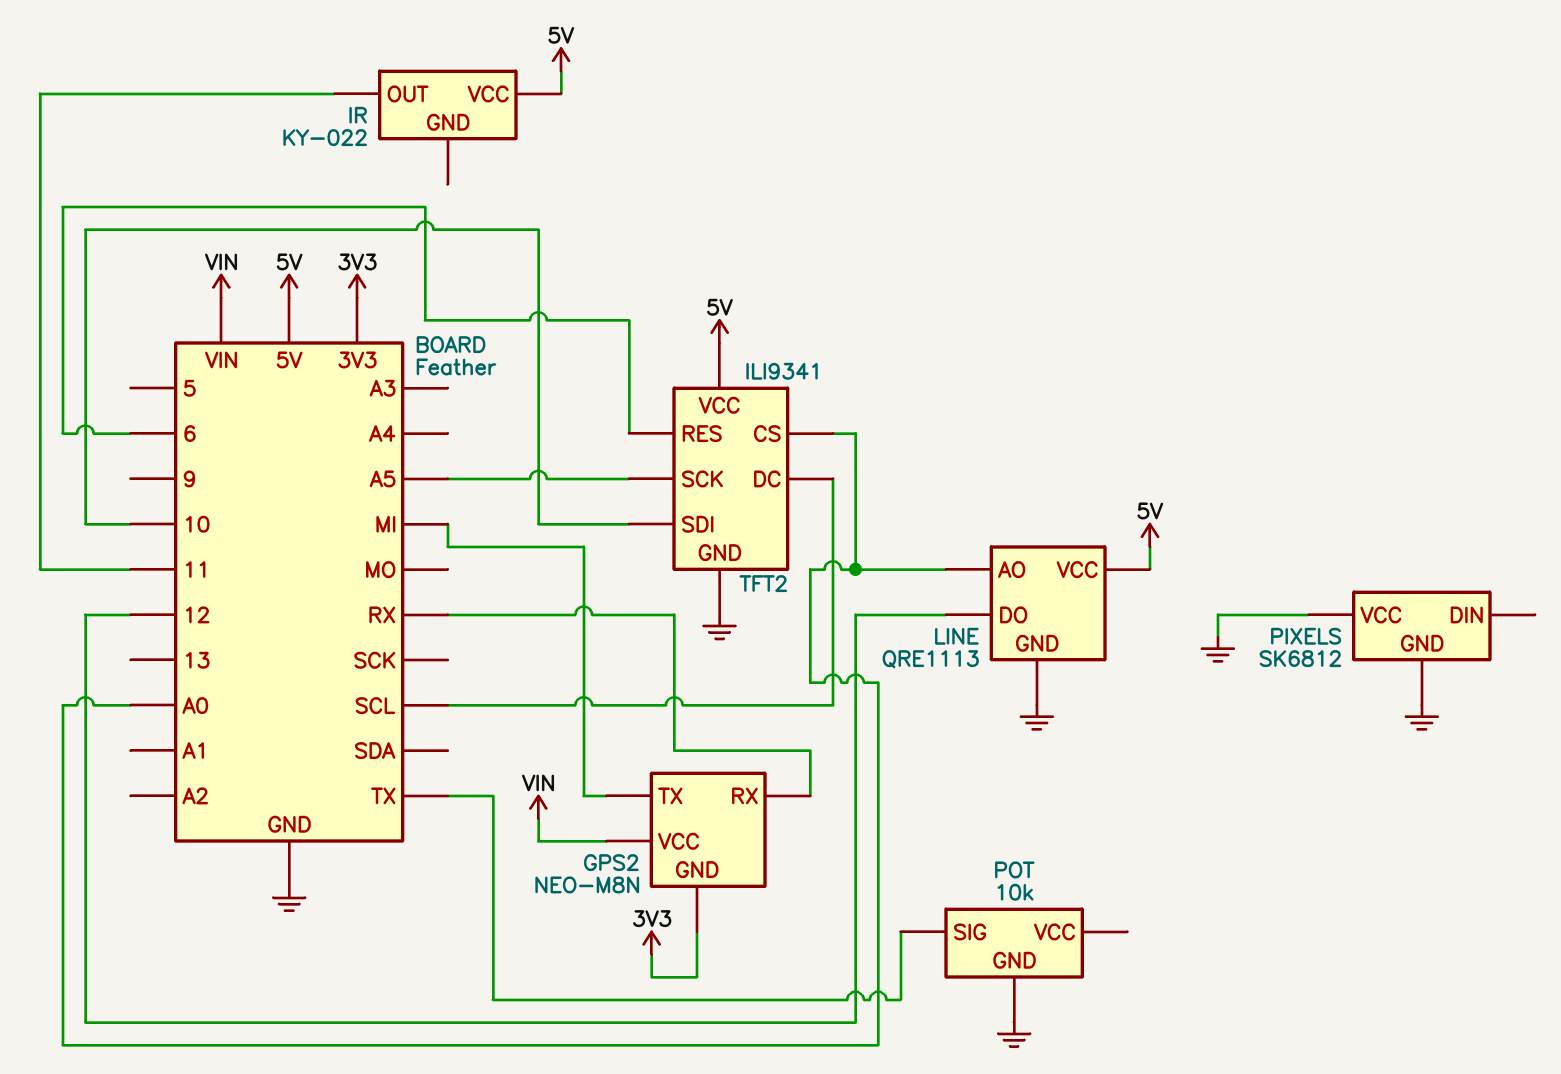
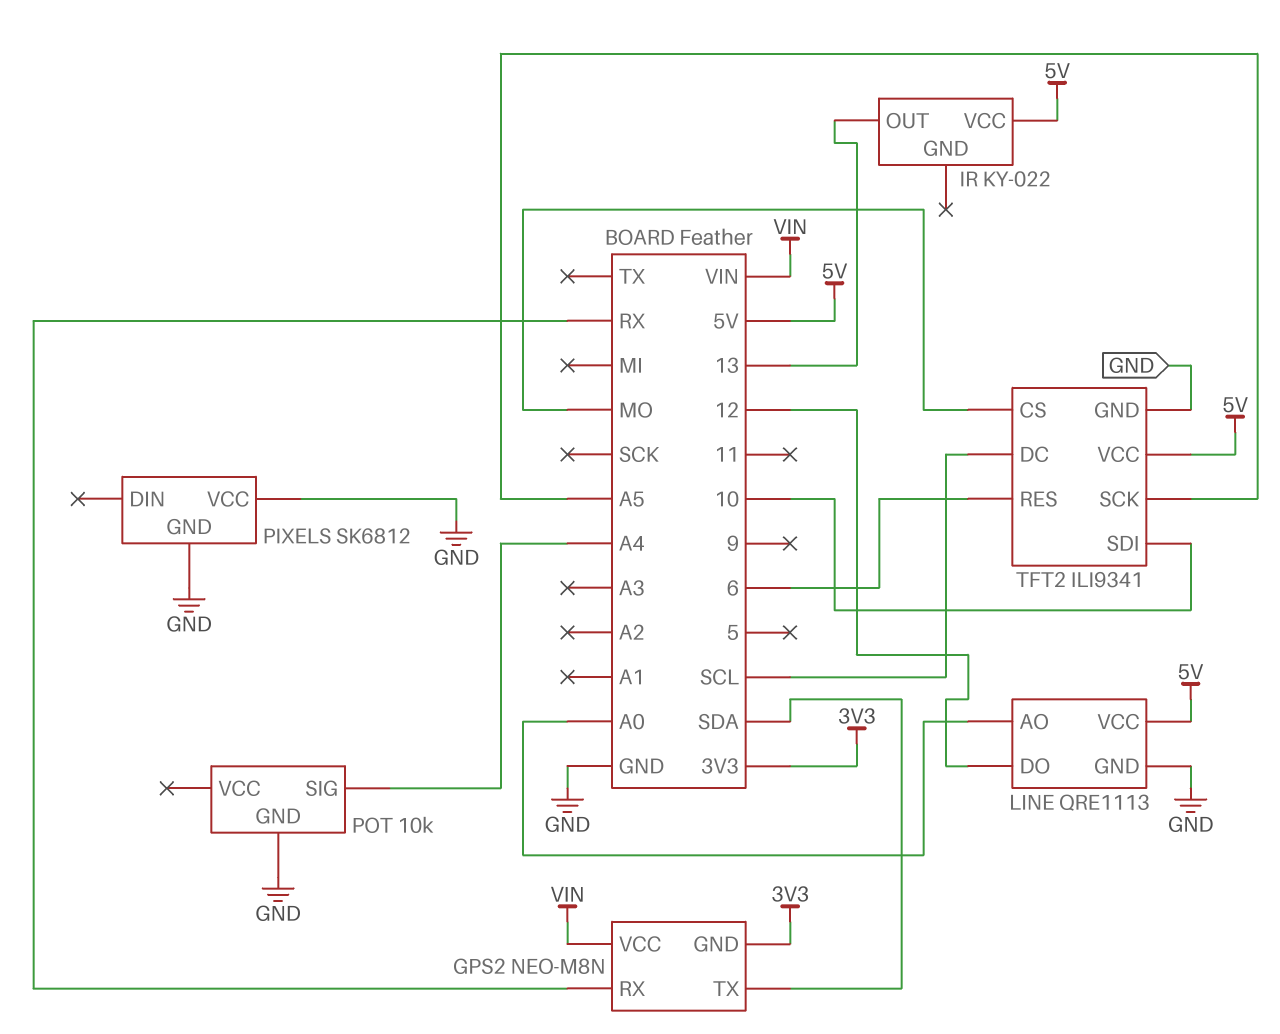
GPS2 pin TX: MI -> SDA
IR pin OUT: 11 -> 13
POT pin SIG: TX -> A4
TFT2 pin CS: A0 -> MO

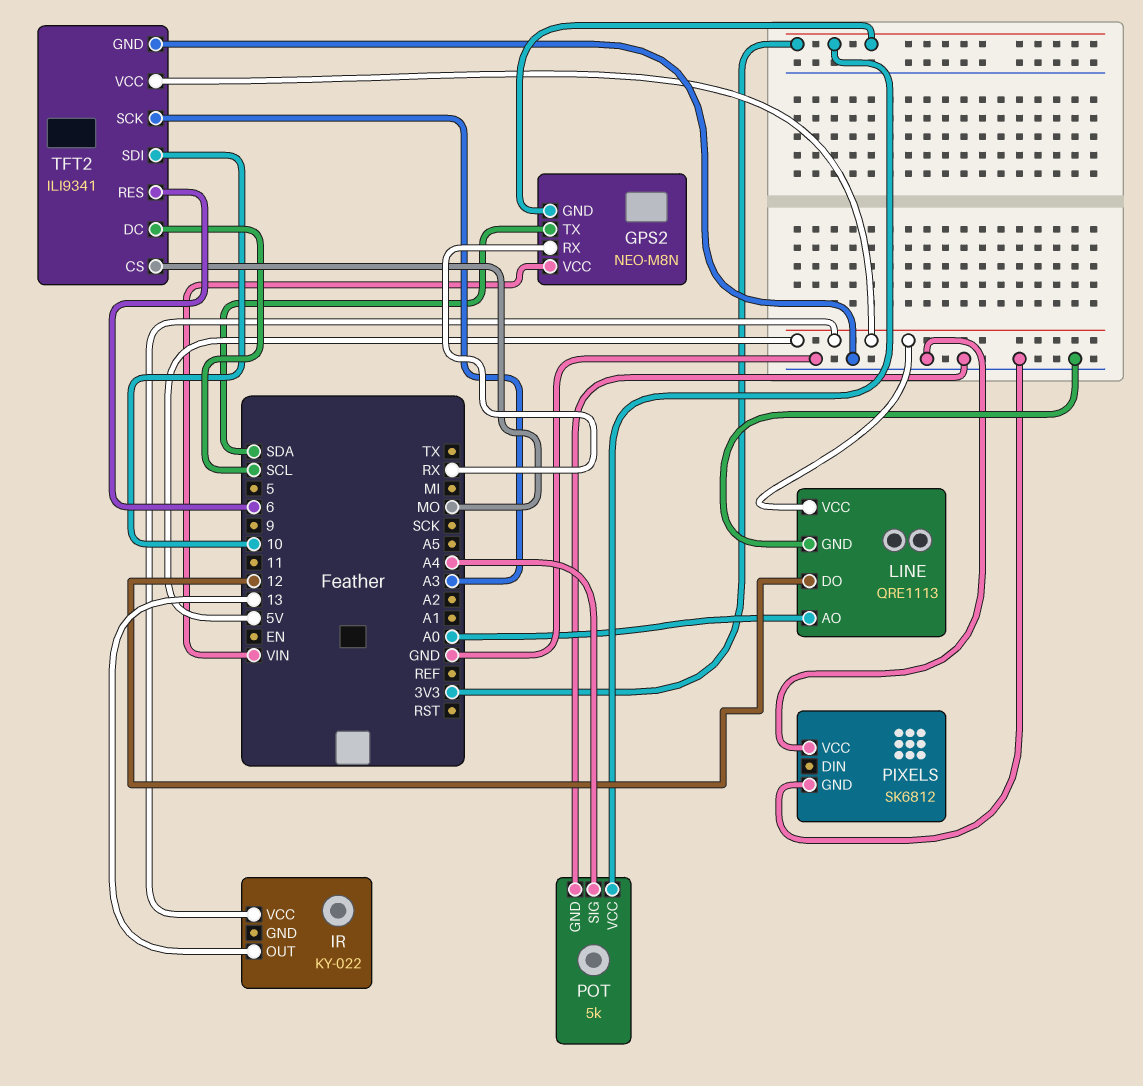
POT: 10k -> 5k
POT pin VCC: none -> 3V3
TFT2 pin SCK: A5 -> A3

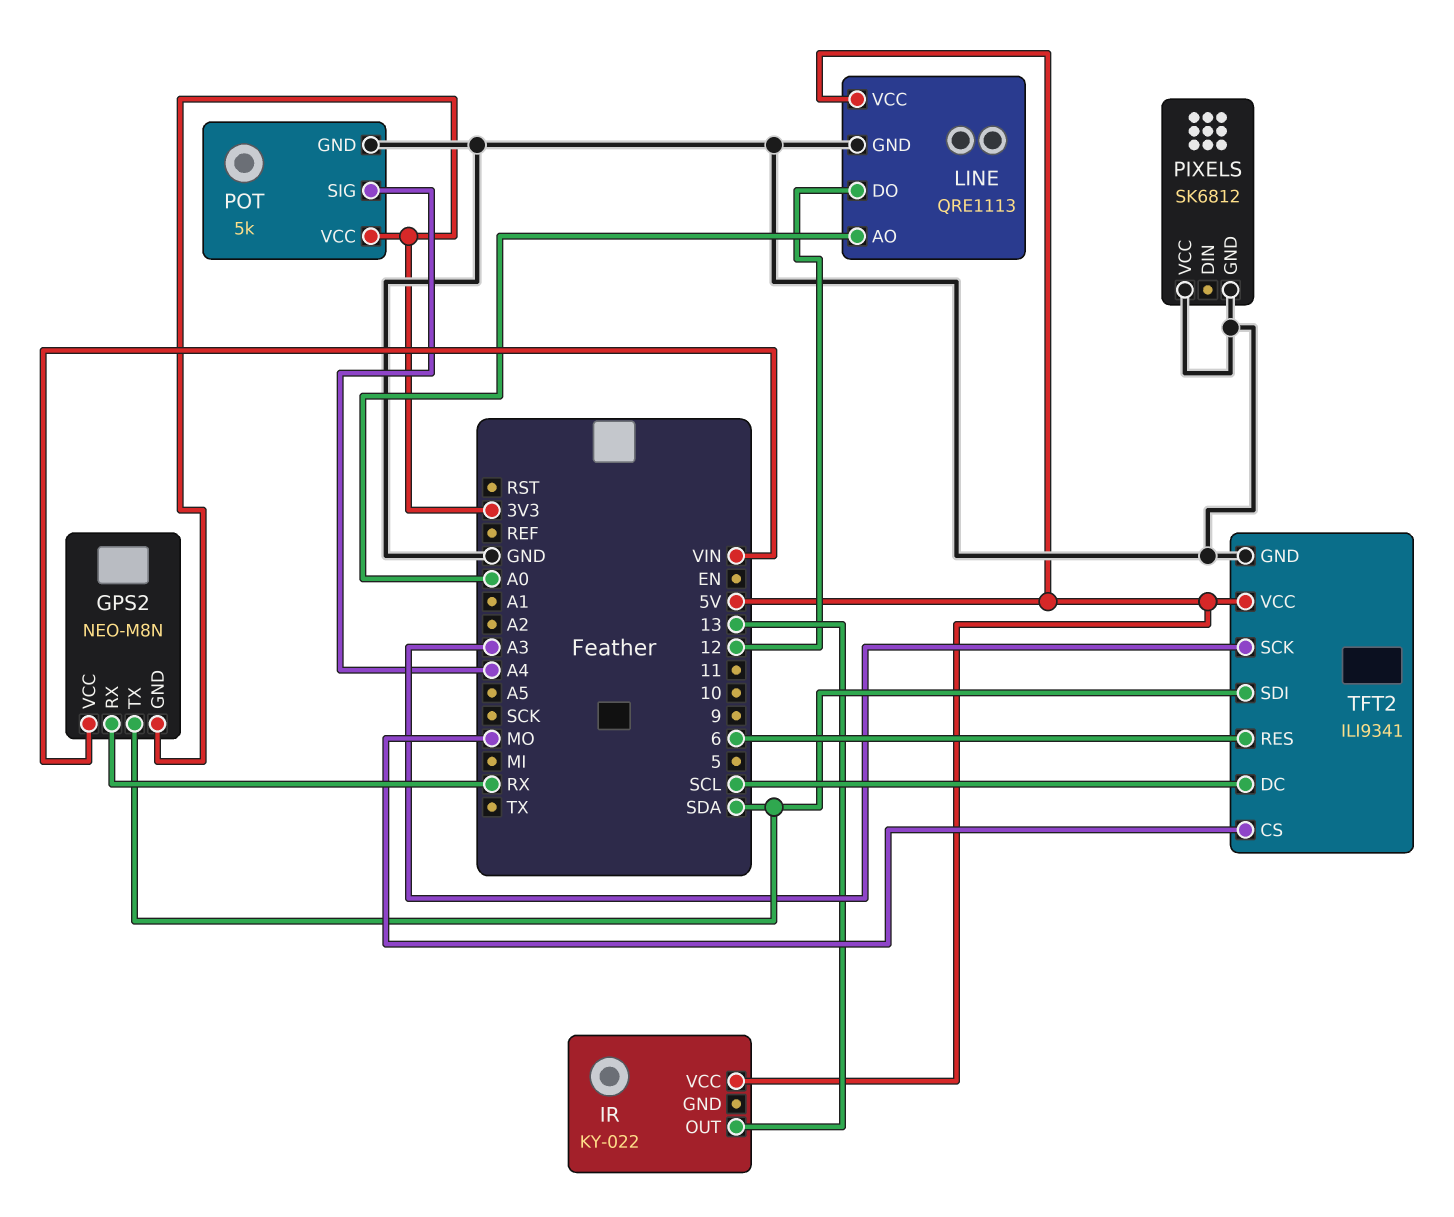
TFT2 pin SDI: 10 -> SDA

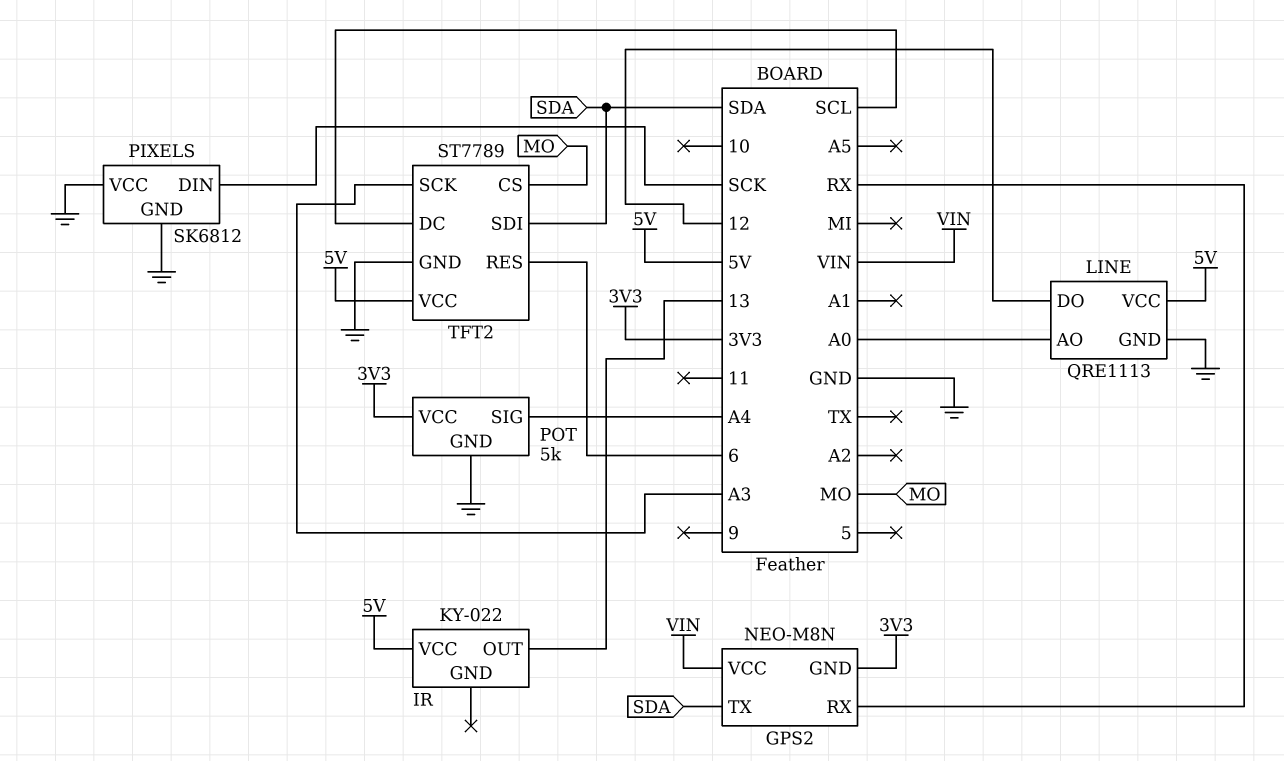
PIXELS pin DIN: none -> SCK
TFT2: ILI9341 -> ST7789

